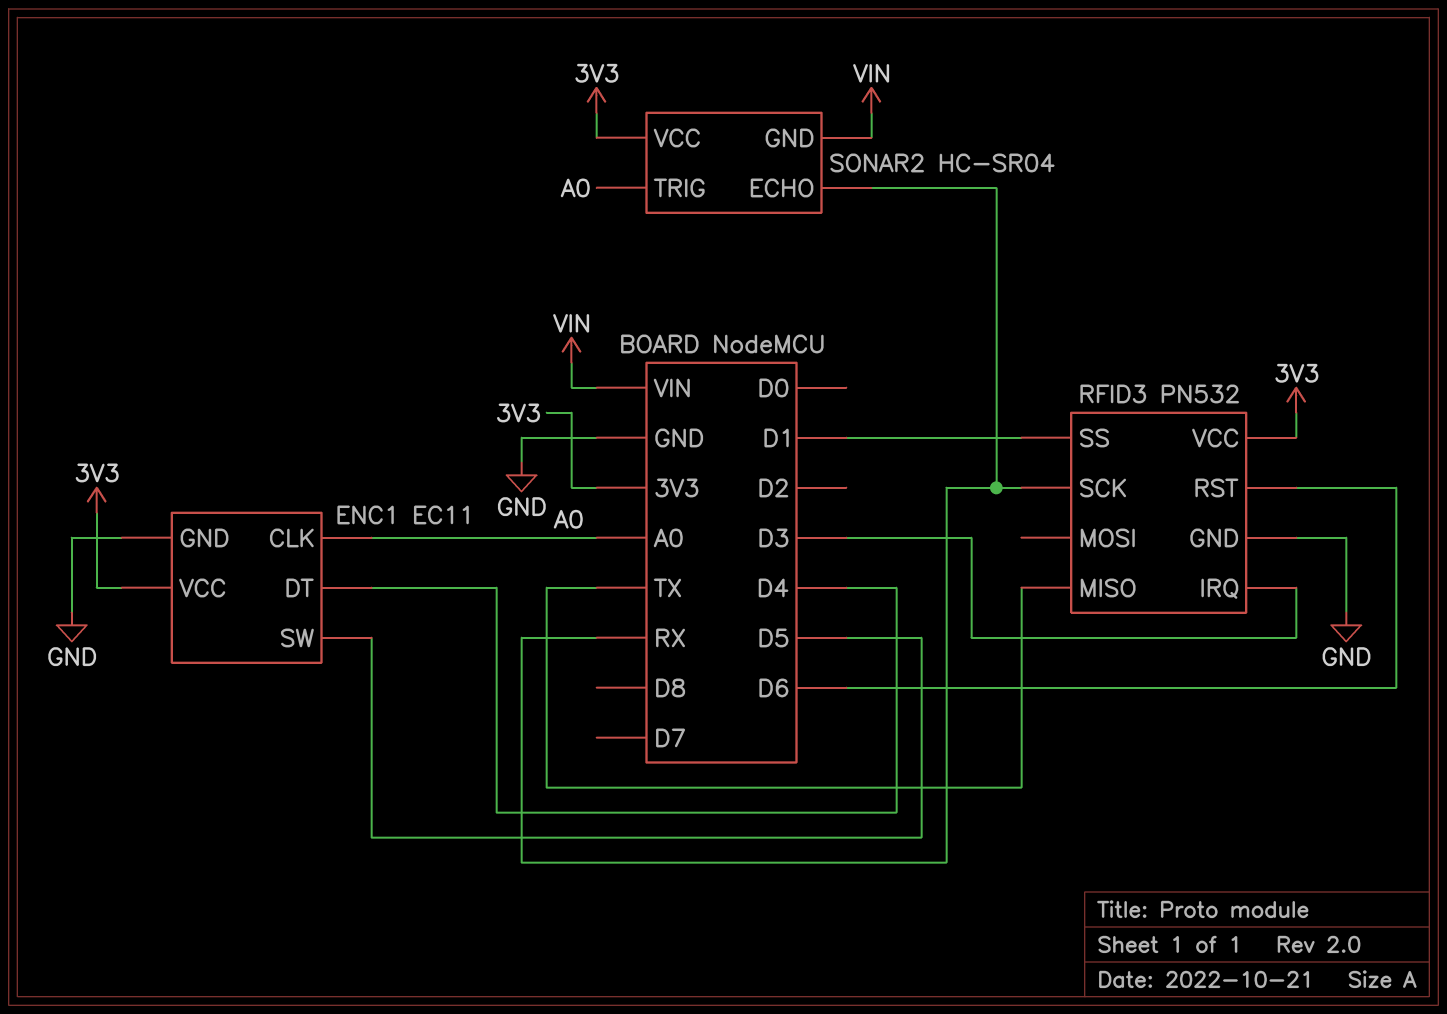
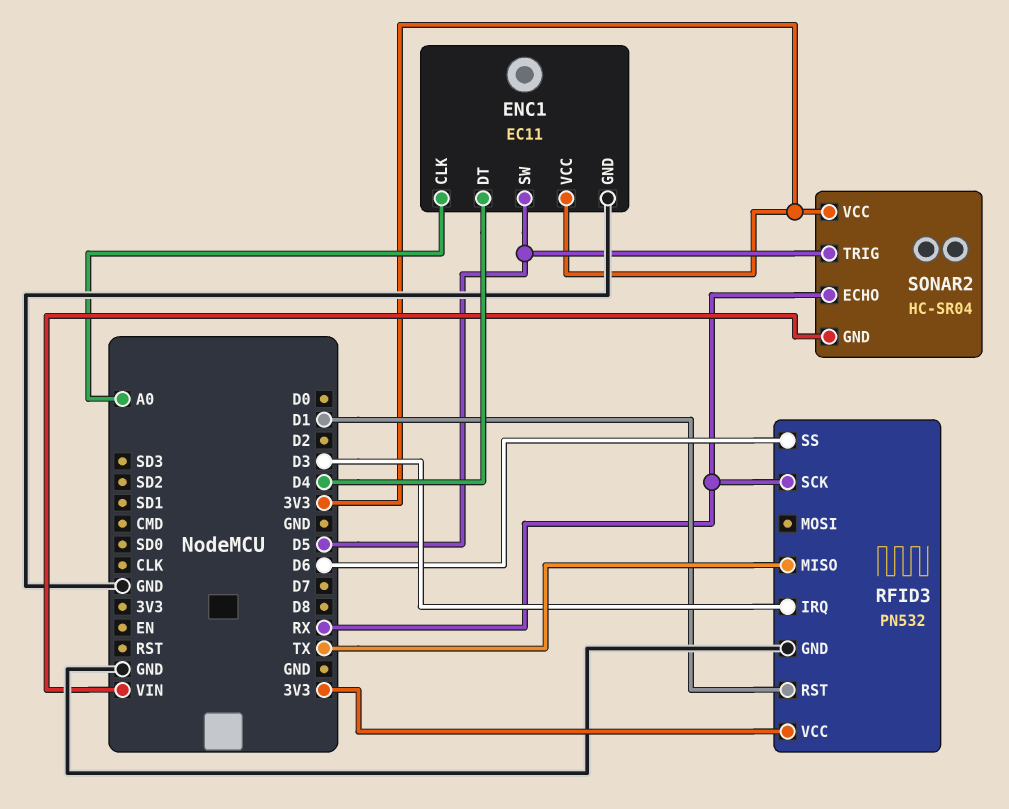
RFID3 pin RST: D6 -> D1
RFID3 pin SS: D1 -> D6
SONAR2 pin TRIG: A0 -> D5

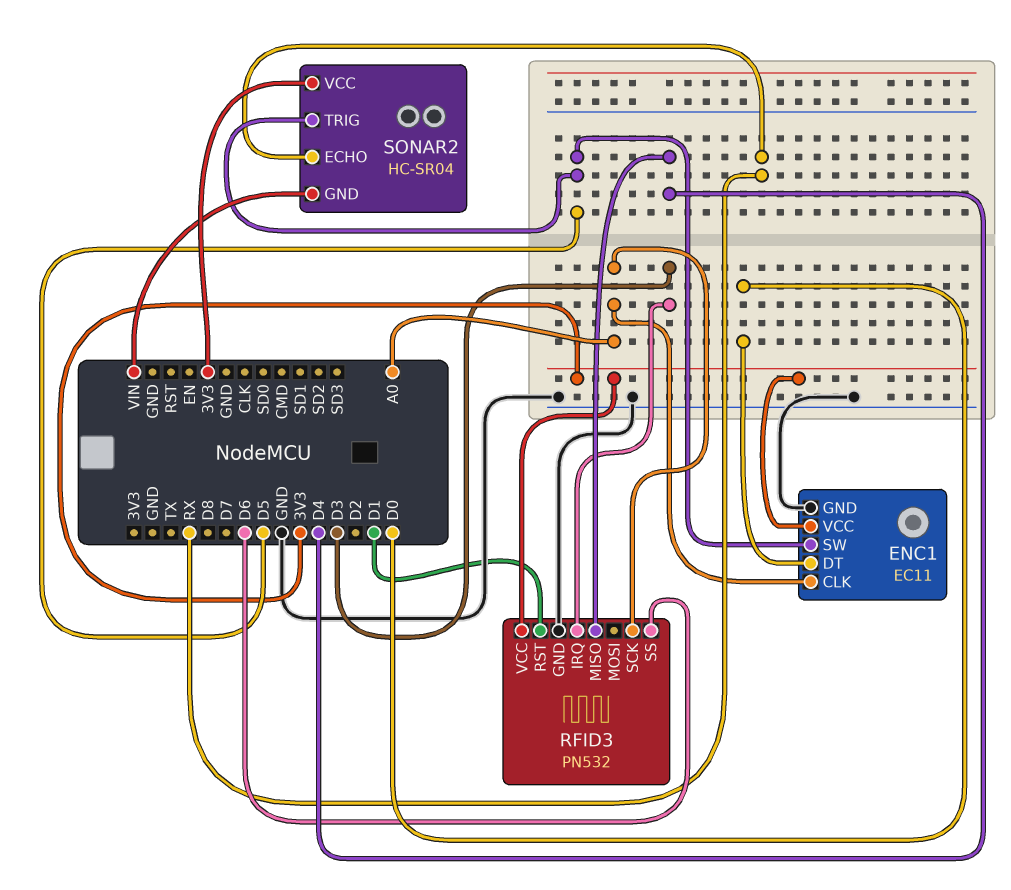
ENC1 pin DT: D4 -> D0
RFID3 pin MISO: TX -> D4
RFID3 pin SCK: RX -> A0

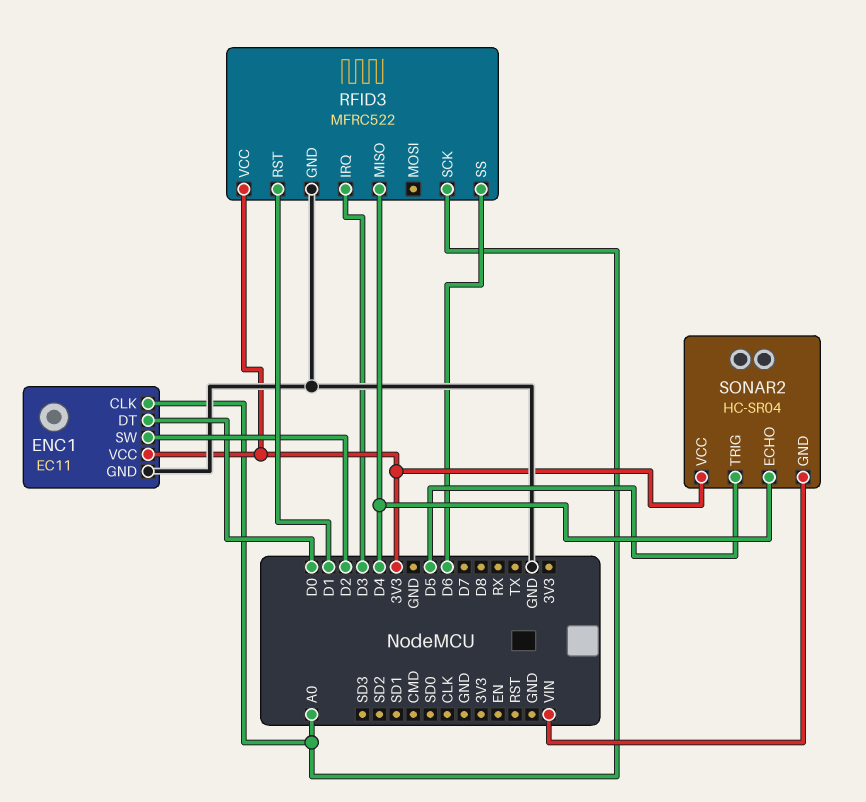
ENC1 pin SW: D5 -> D2
RFID3: PN532 -> MFRC522
SONAR2 pin ECHO: RX -> D4

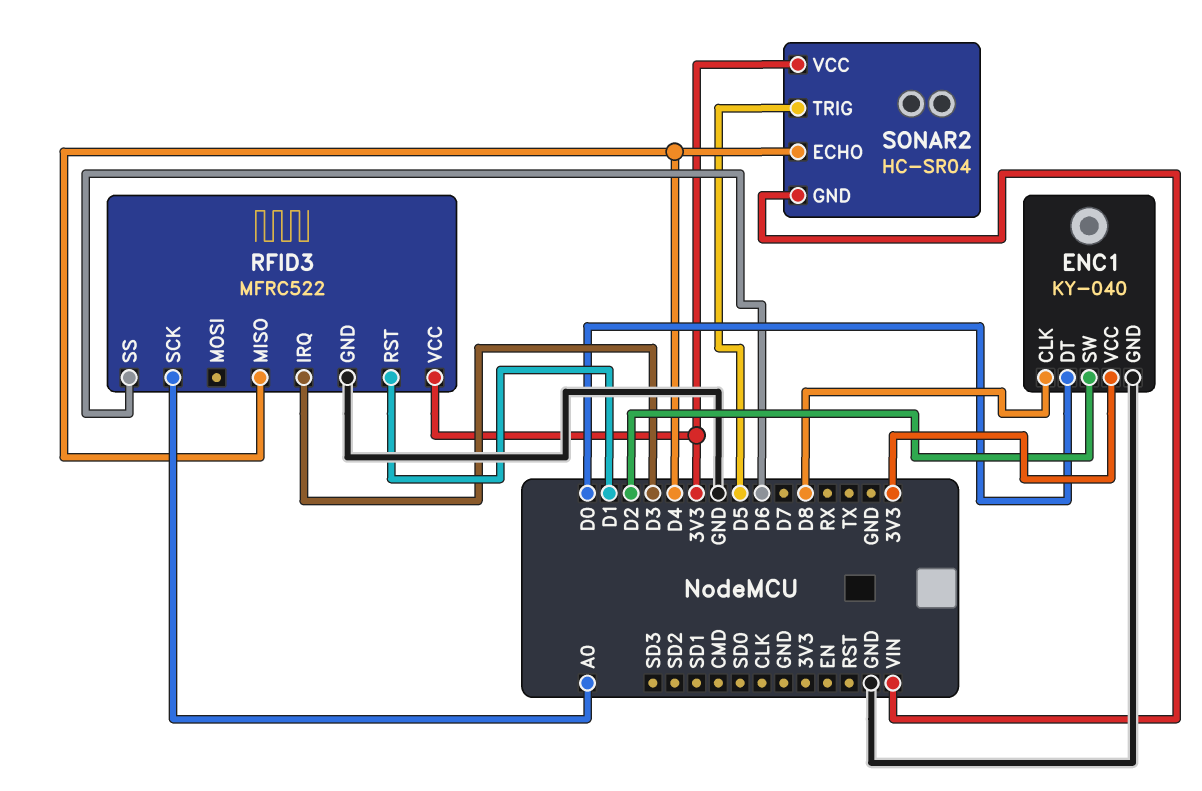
ENC1: EC11 -> KY-040
ENC1 pin CLK: A0 -> D8

